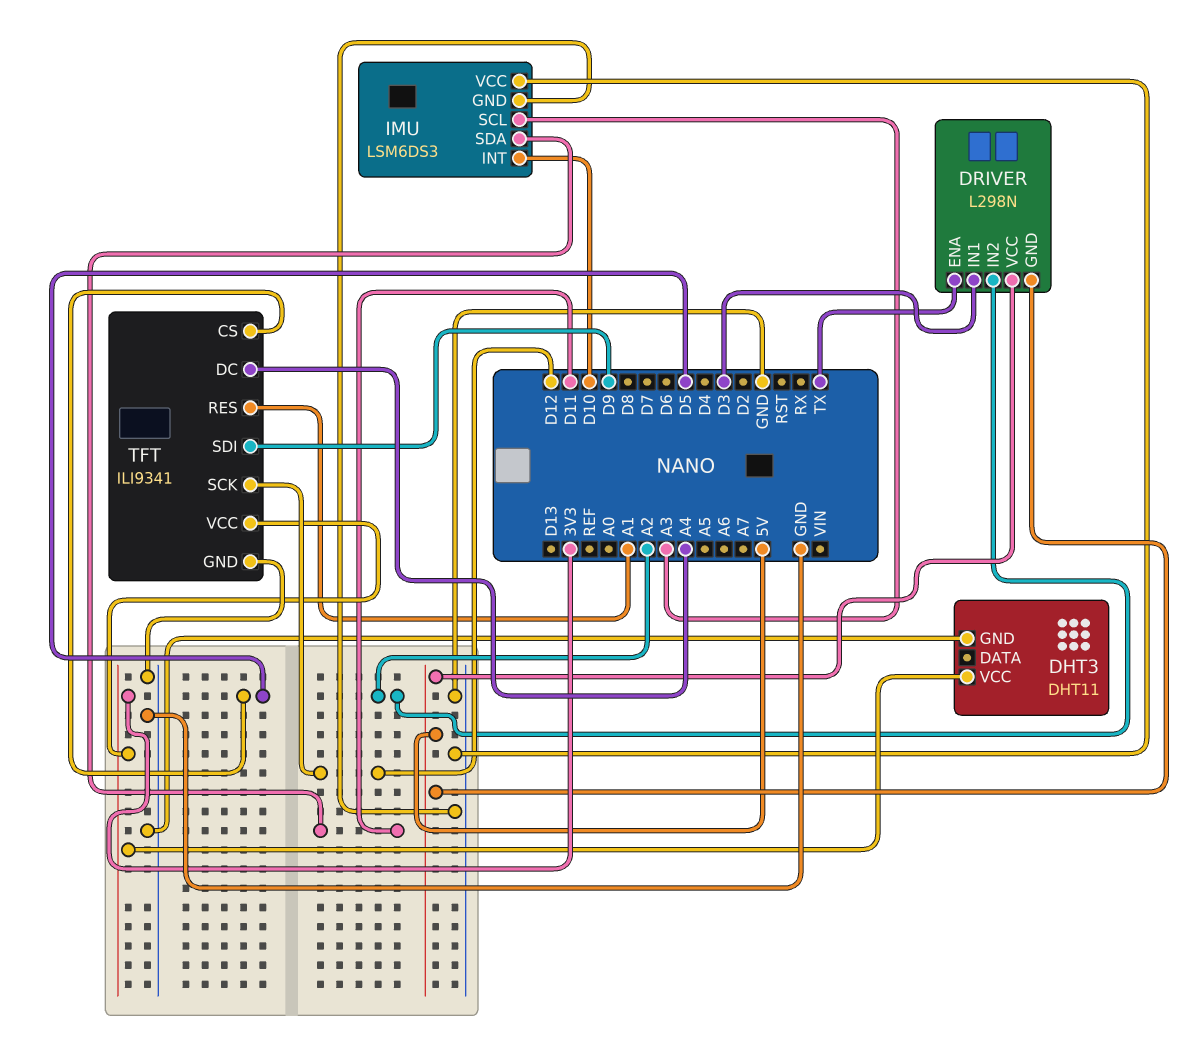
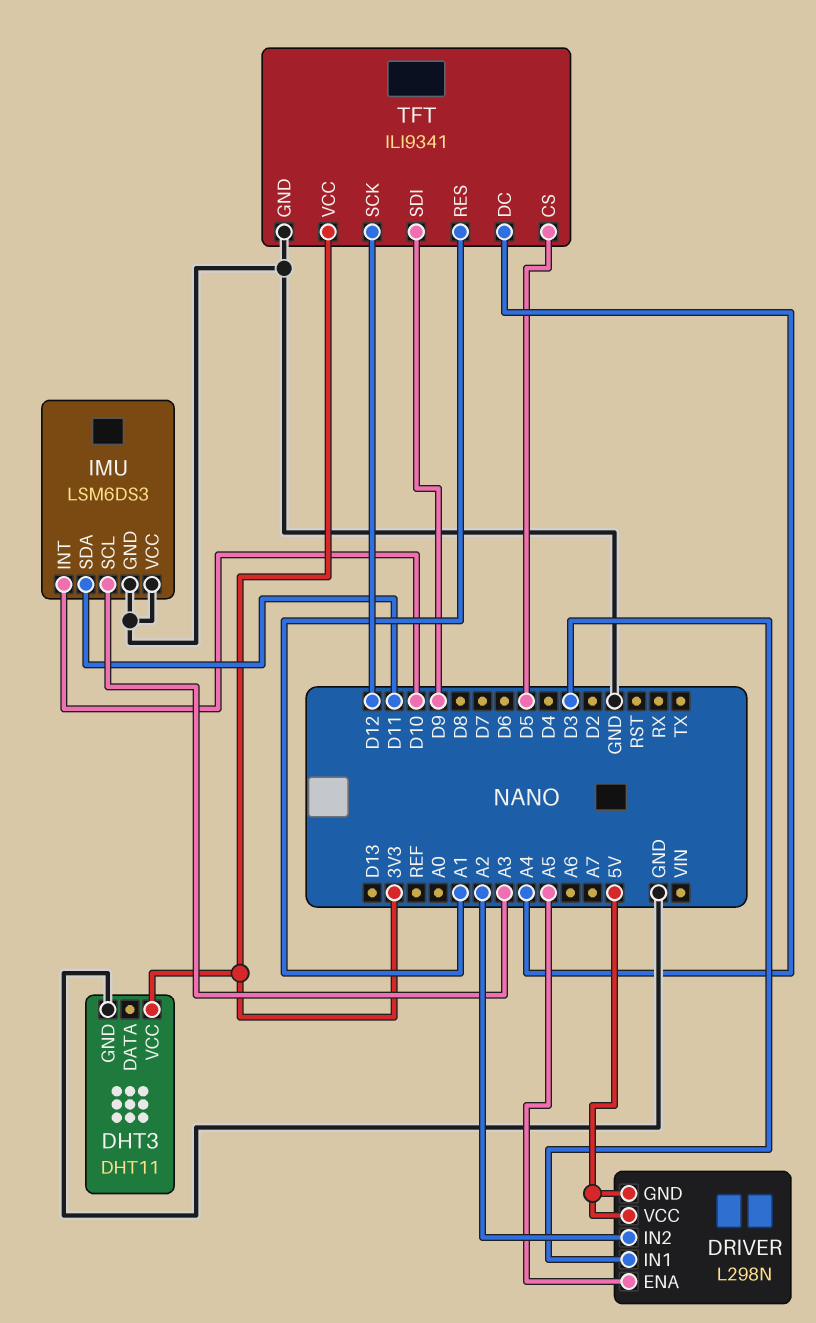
DRIVER pin ENA: TX -> A5

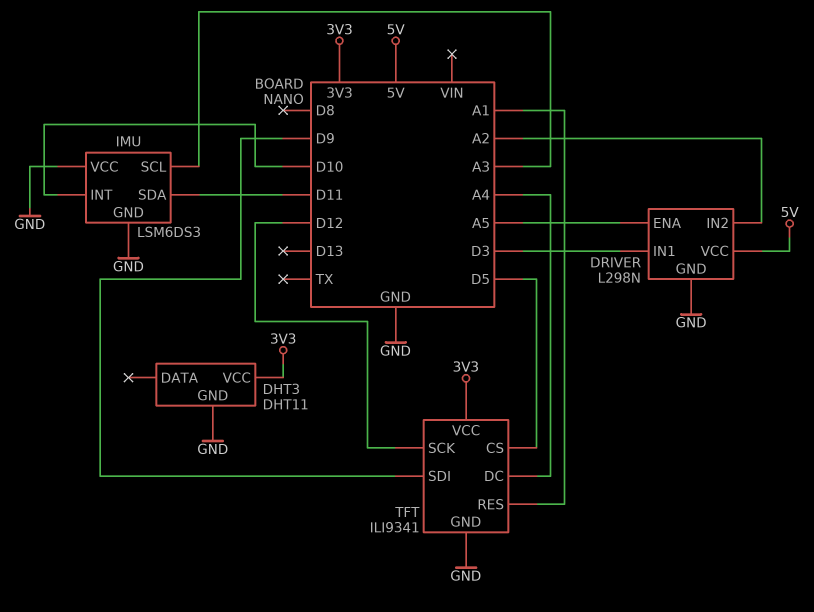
DRIVER pin GND: 5V -> GND

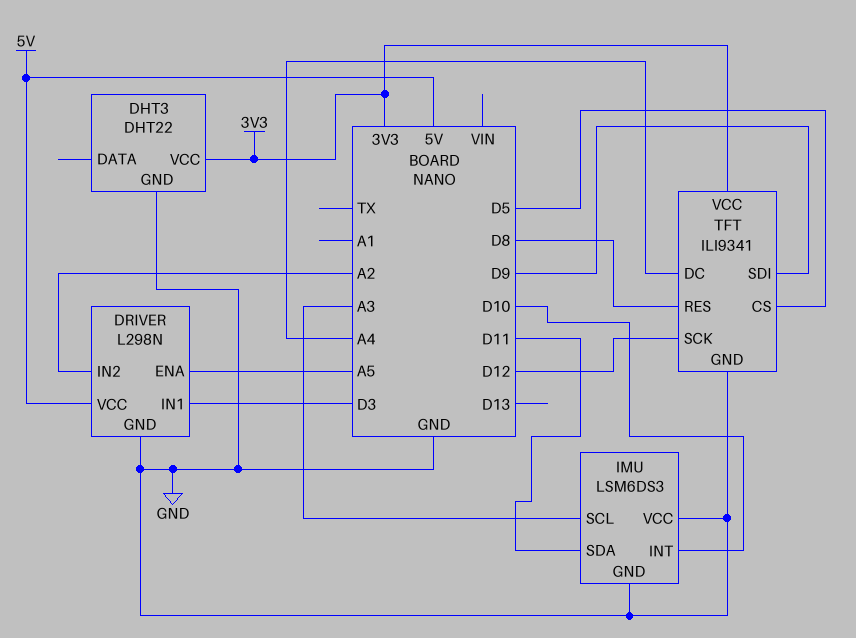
DHT3: DHT11 -> DHT22
TFT pin RES: A1 -> D8

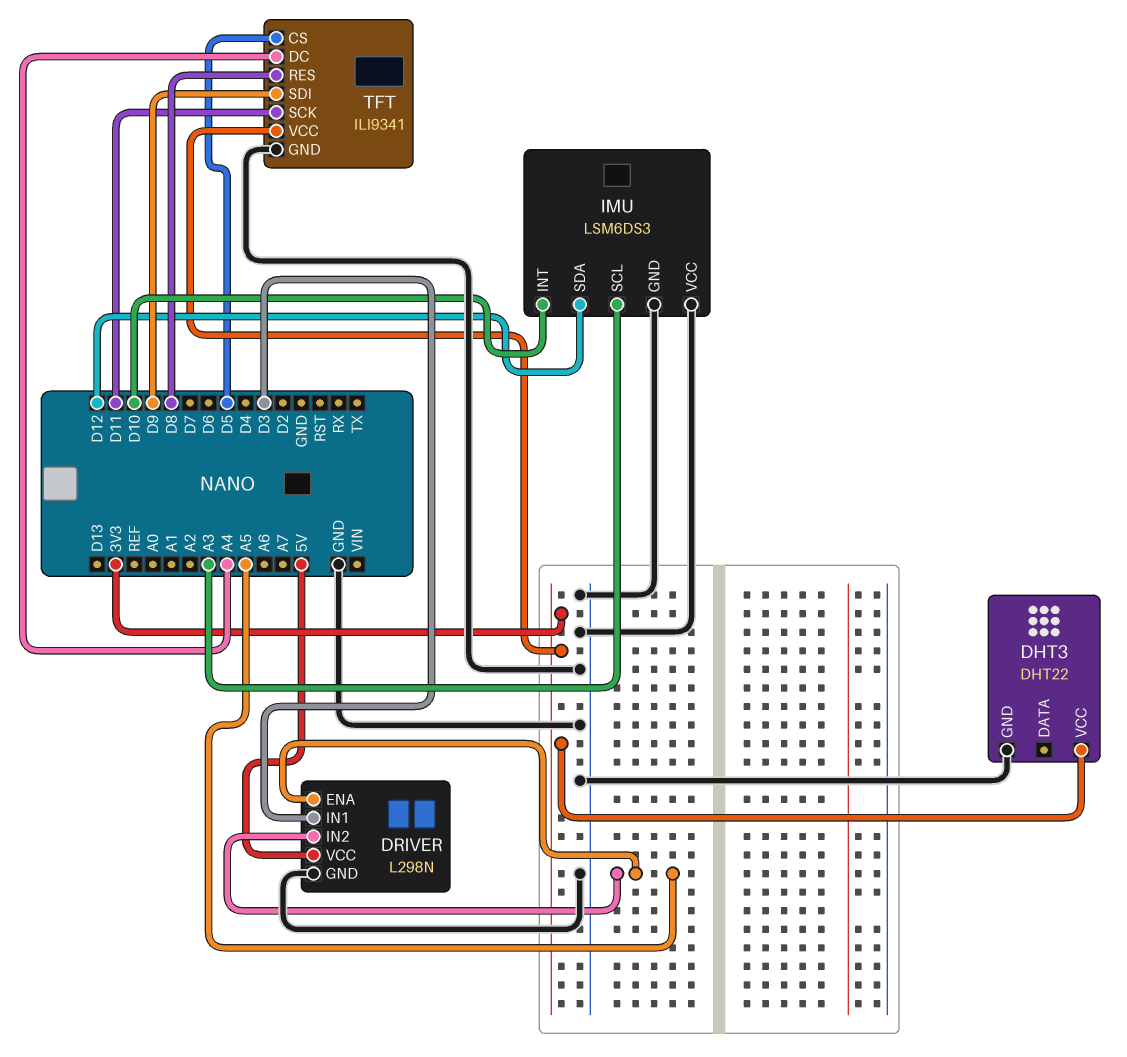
DRIVER pin IN2: A2 -> A5
IMU pin SDA: D11 -> D12
TFT pin SCK: D12 -> D11

